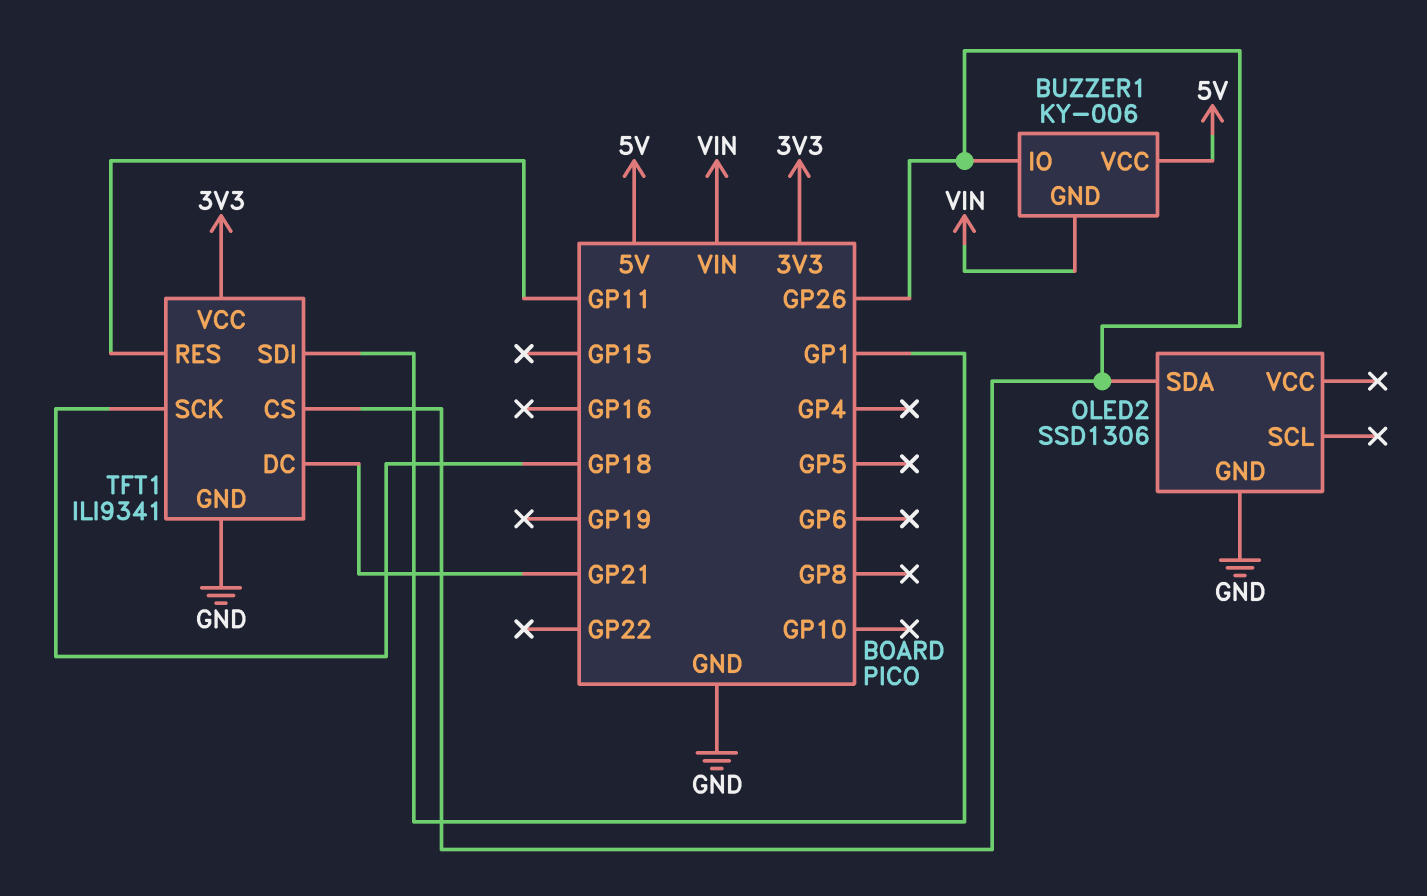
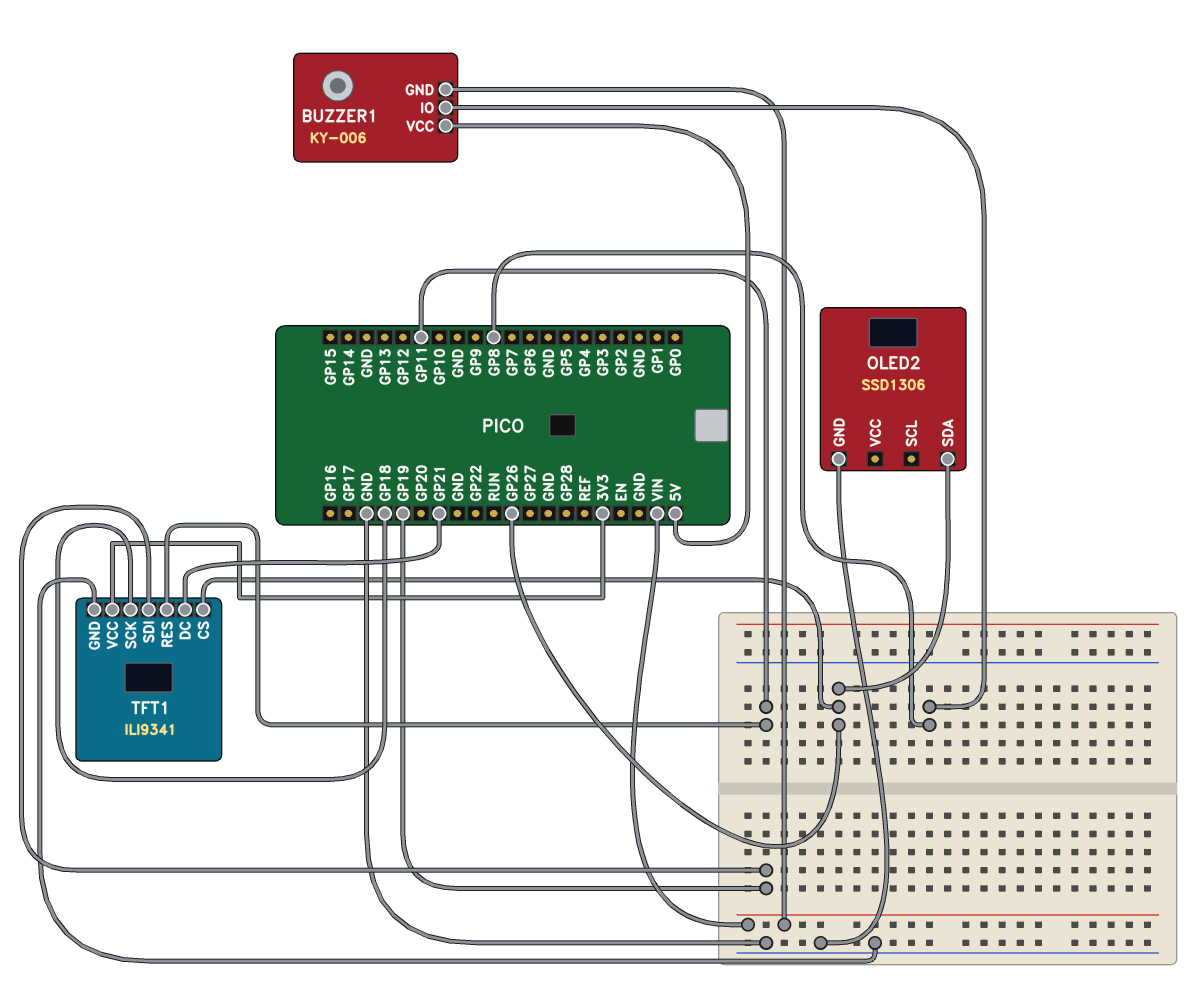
BUZZER1 pin IO: GP26 -> GP8
TFT1 pin SDI: GP1 -> GP19

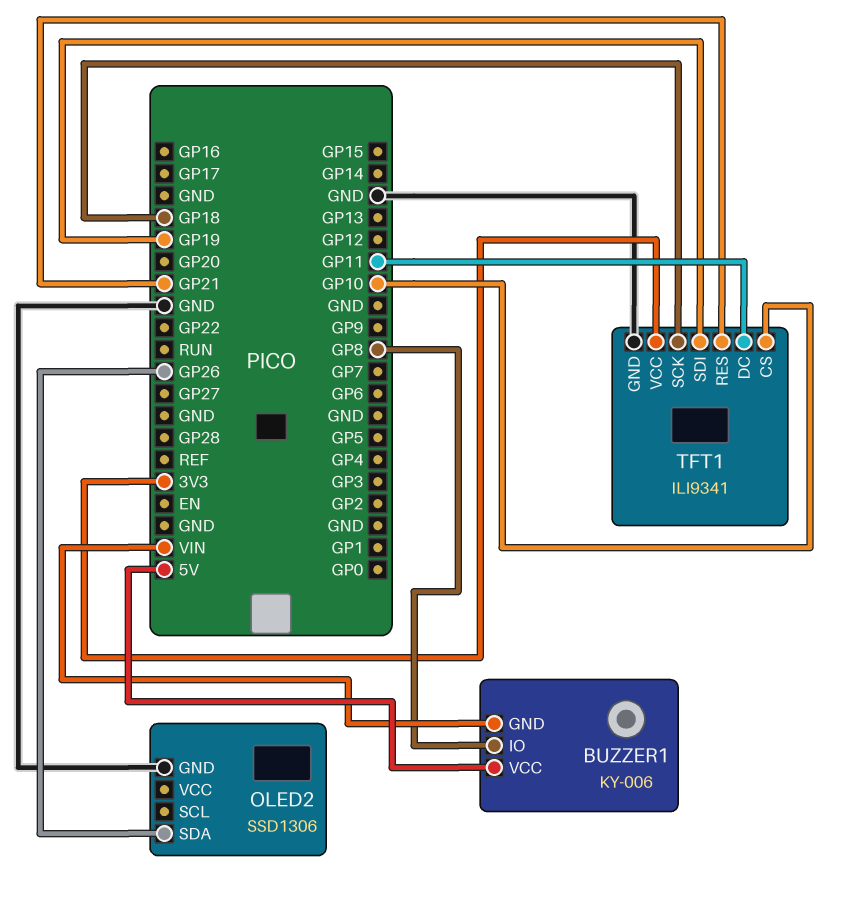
TFT1 pin CS: GP26 -> GP10
TFT1 pin DC: GP21 -> GP11
TFT1 pin RES: GP11 -> GP21

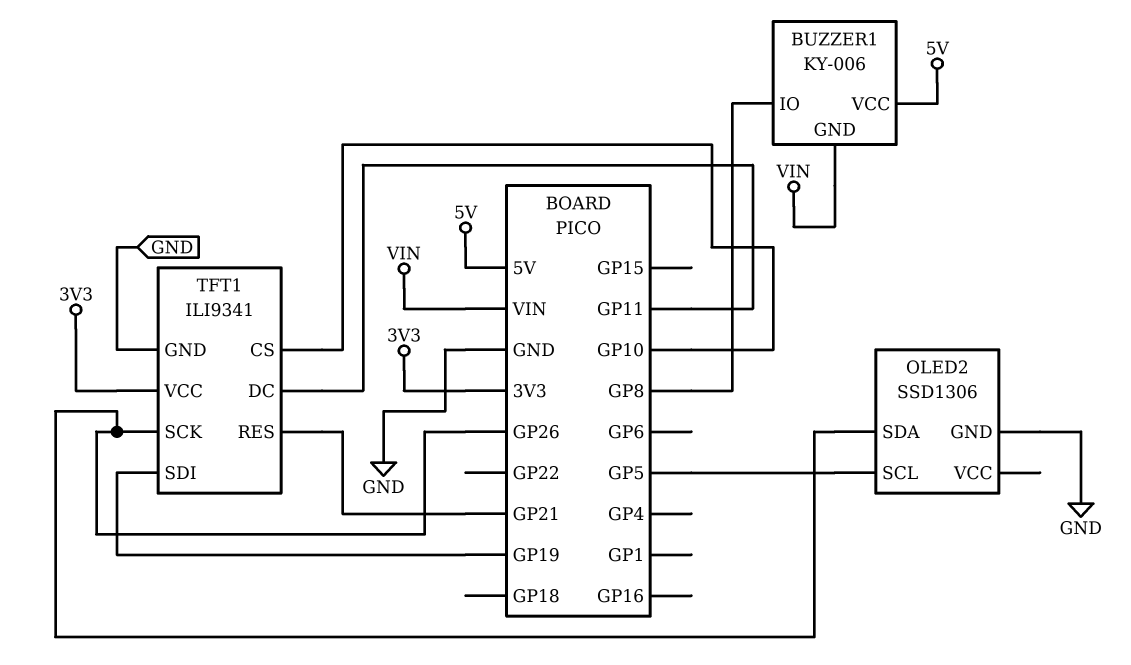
OLED2 pin SCL: none -> GP5
TFT1 pin SCK: GP18 -> GP26

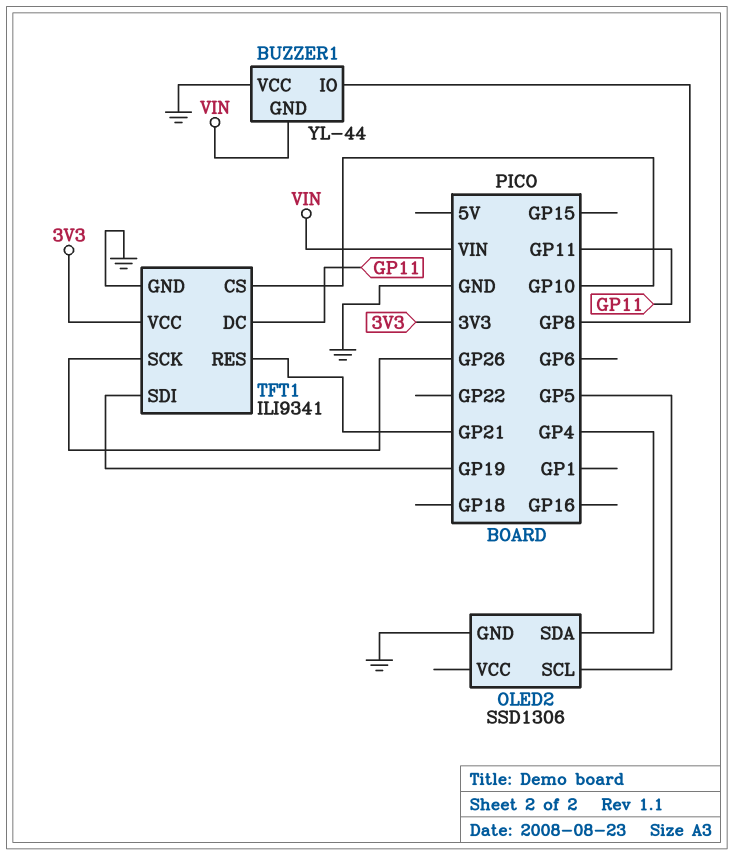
BUZZER1: KY-006 -> YL-44
BUZZER1 pin VCC: 5V -> GND
OLED2 pin SDA: GP26 -> GP4

